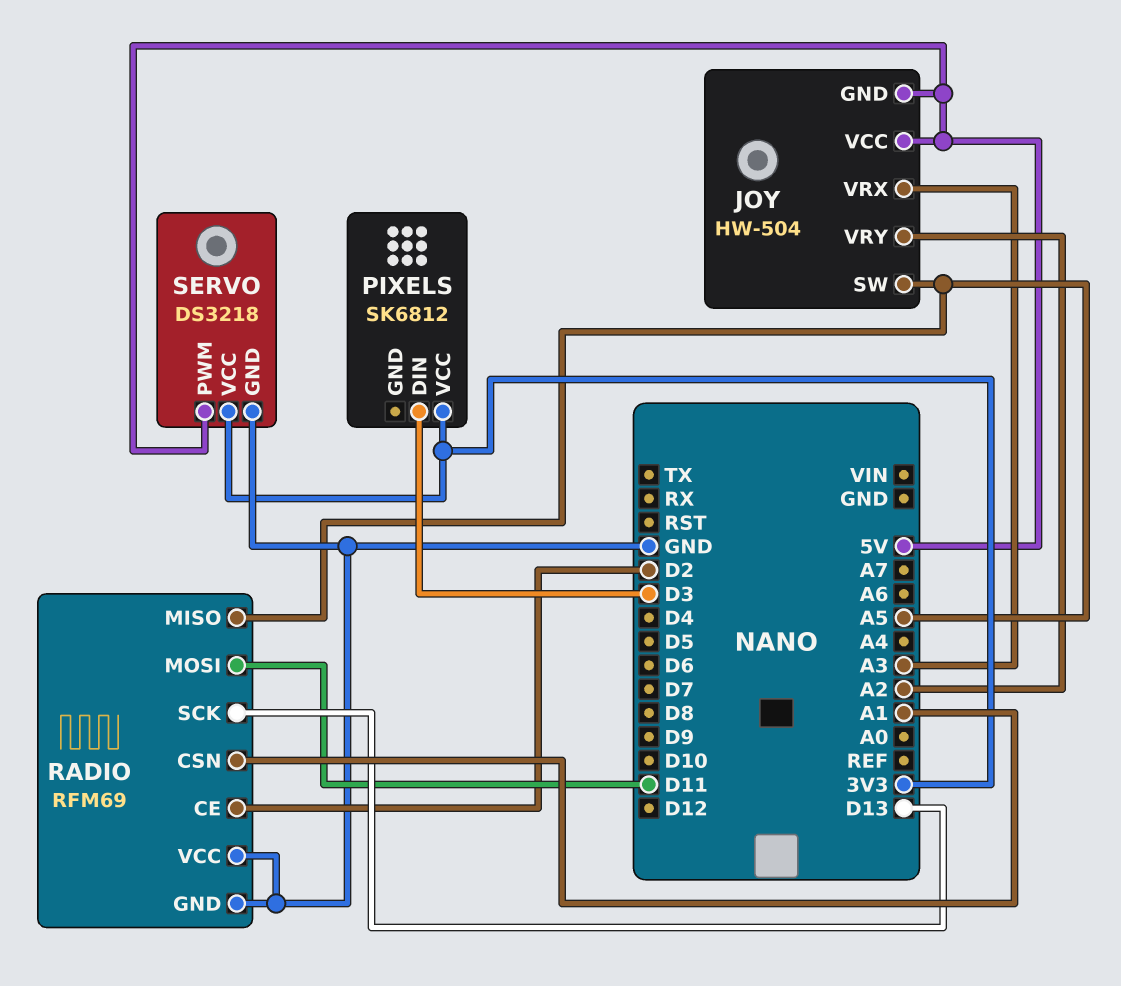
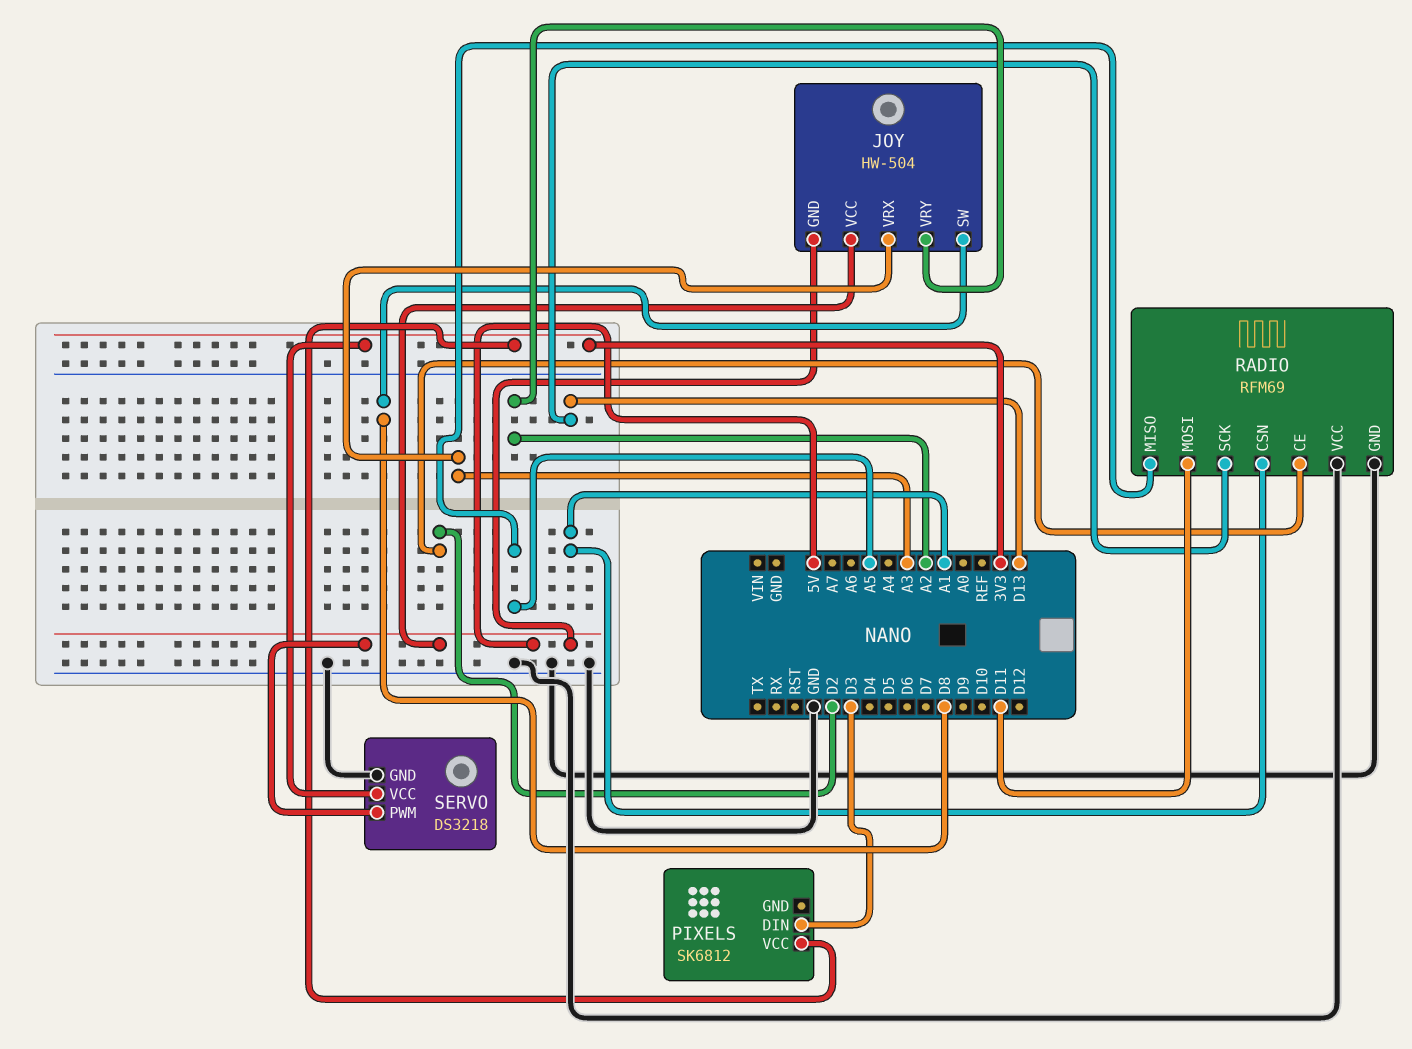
JOY pin SW: A5 -> D8

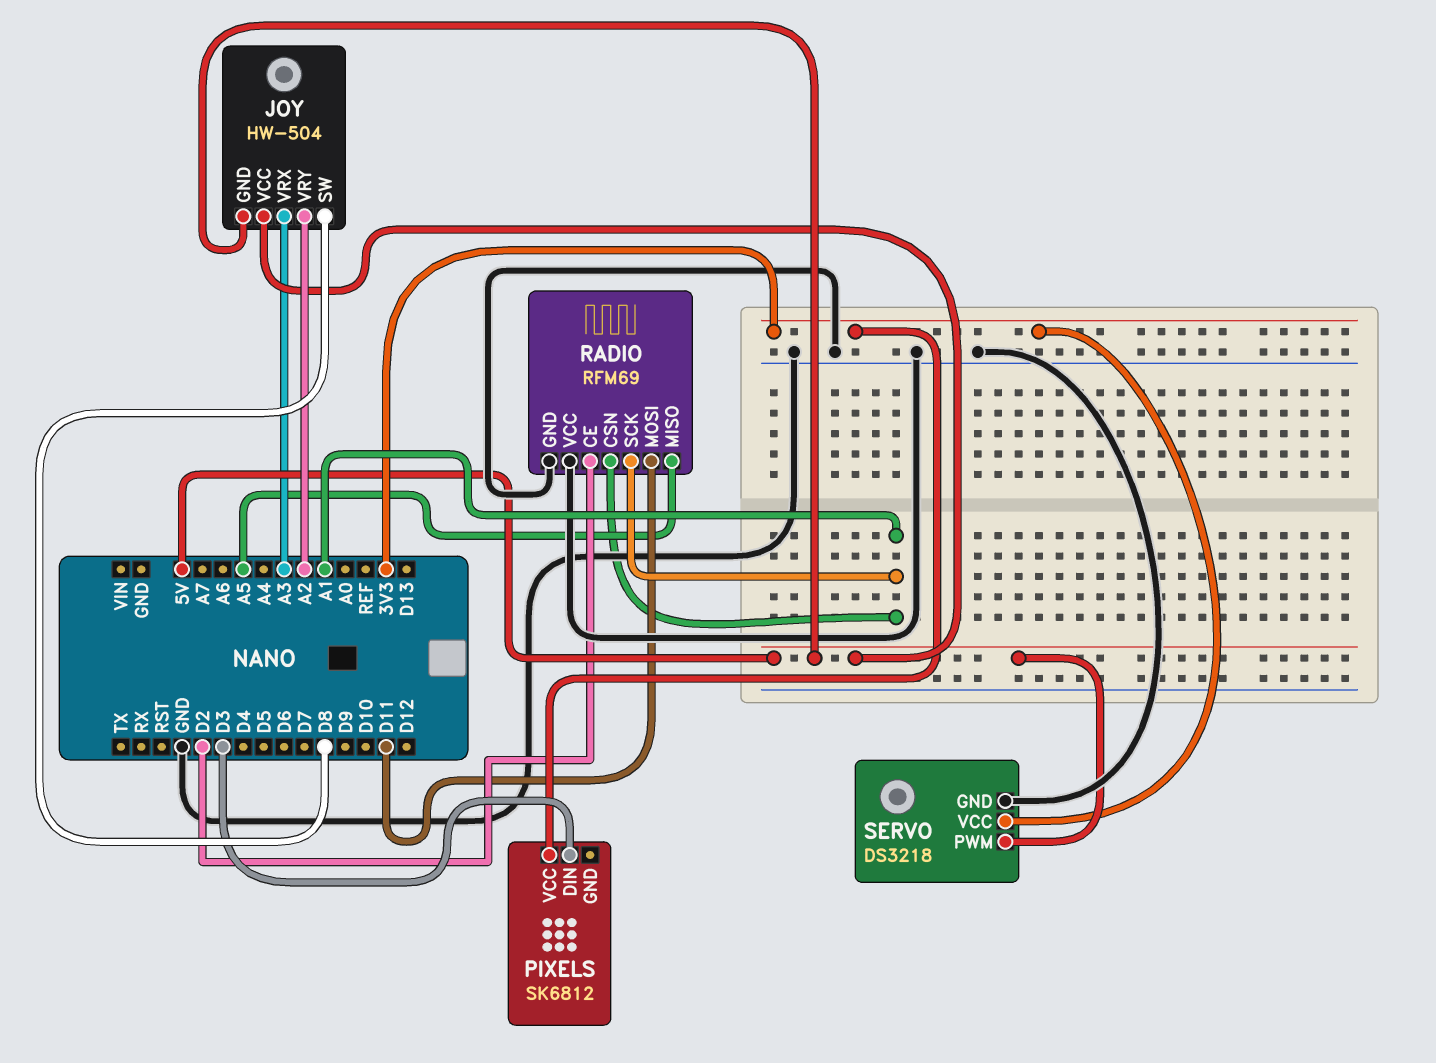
RADIO pin SCK: D13 -> A1

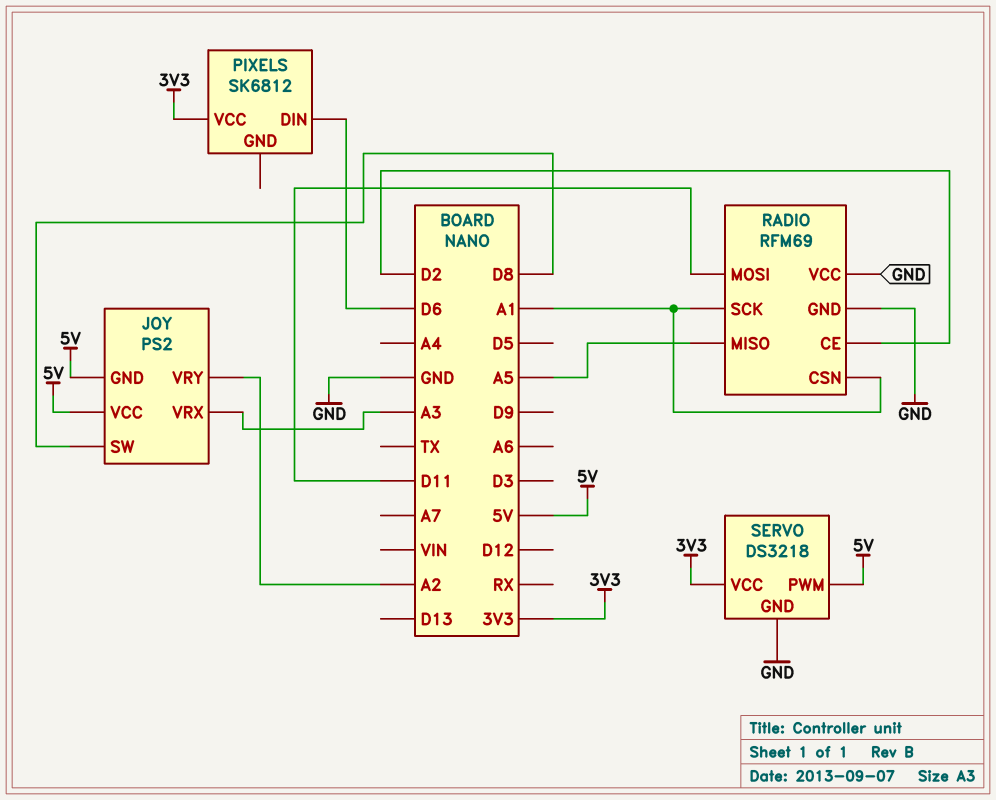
JOY: HW-504 -> PS2
PIXELS pin DIN: D3 -> D6

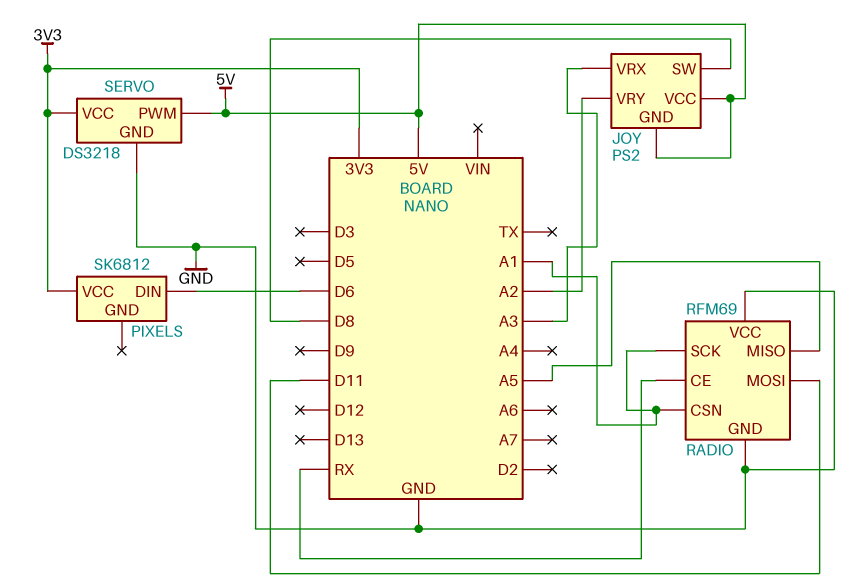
RADIO pin CE: D2 -> RX

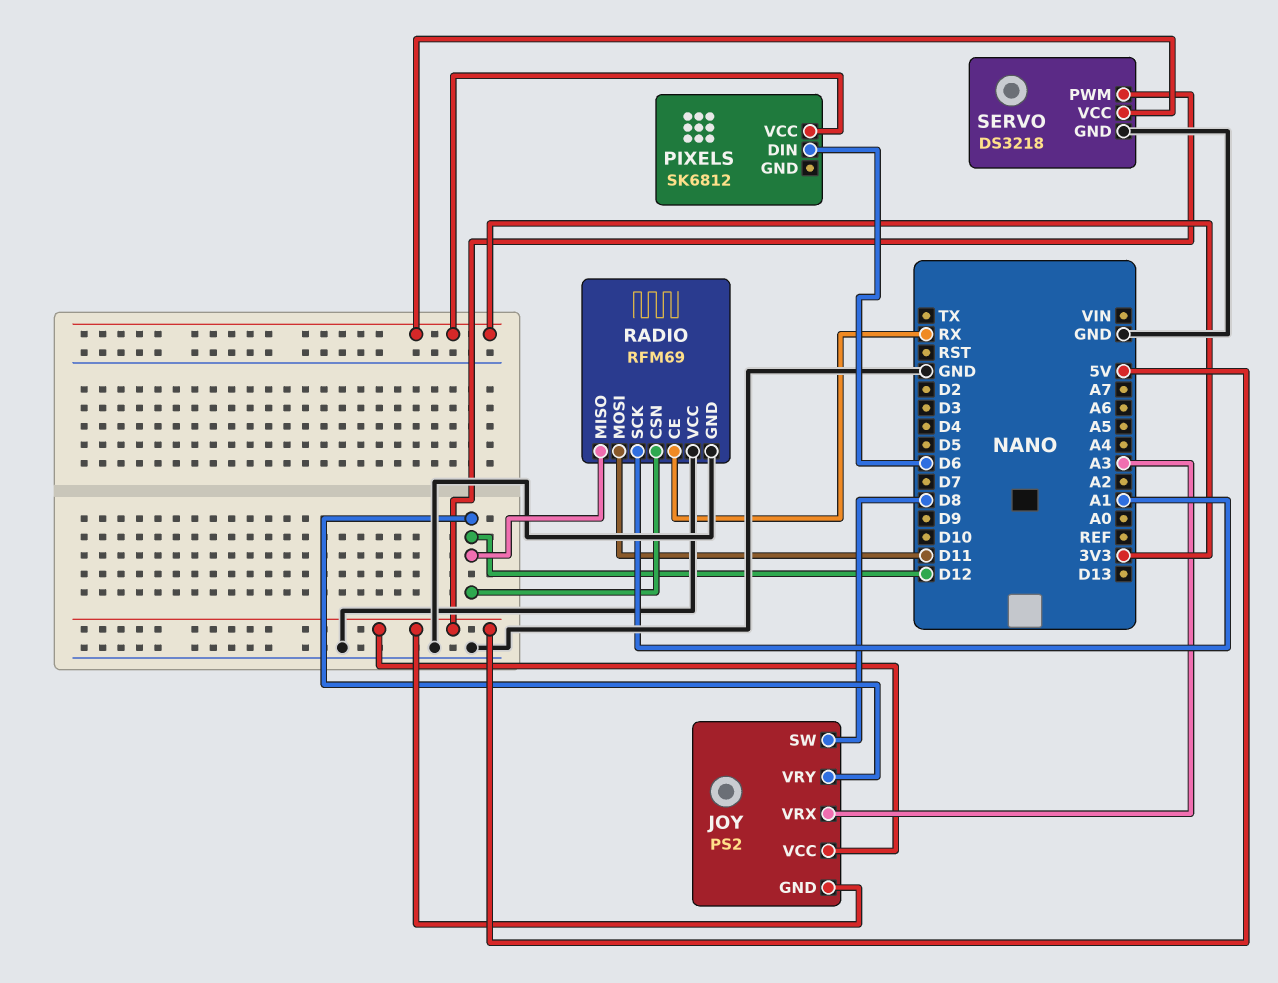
JOY pin VRY: A2 -> D12
RADIO pin CSN: A1 -> D12
RADIO pin MISO: A5 -> D12

